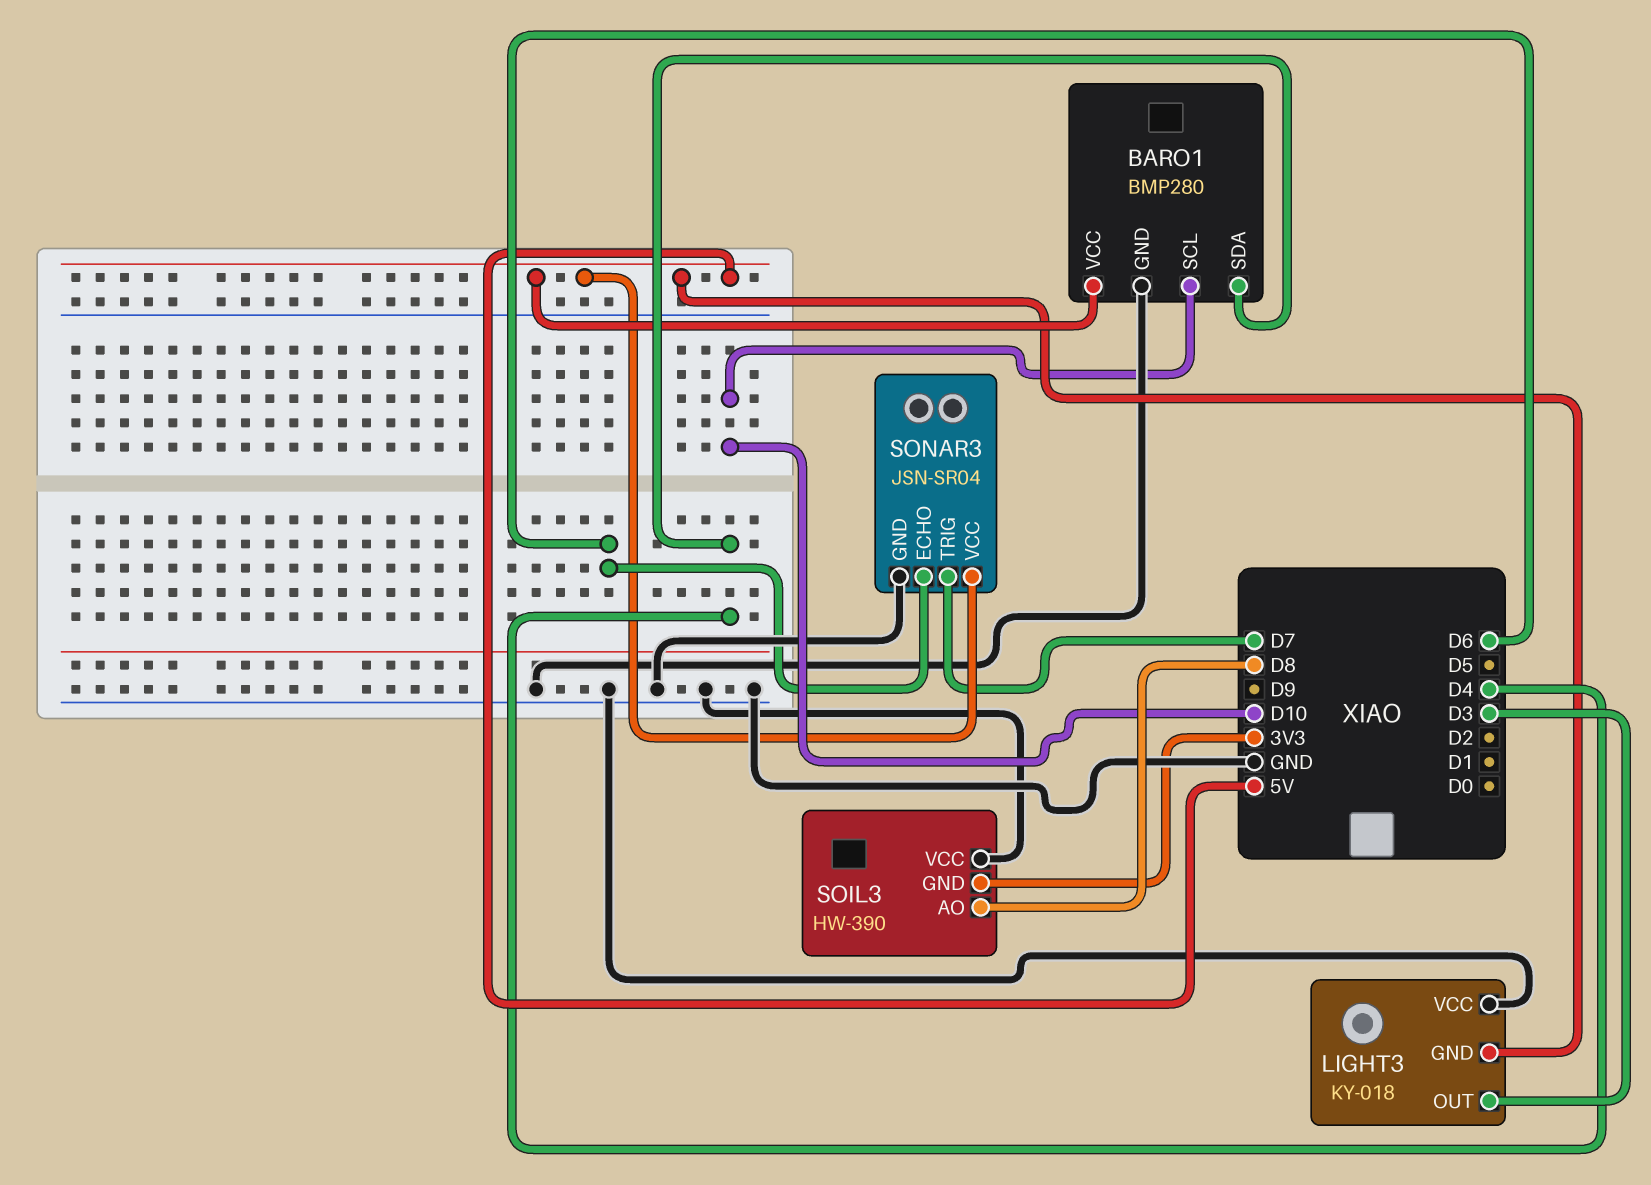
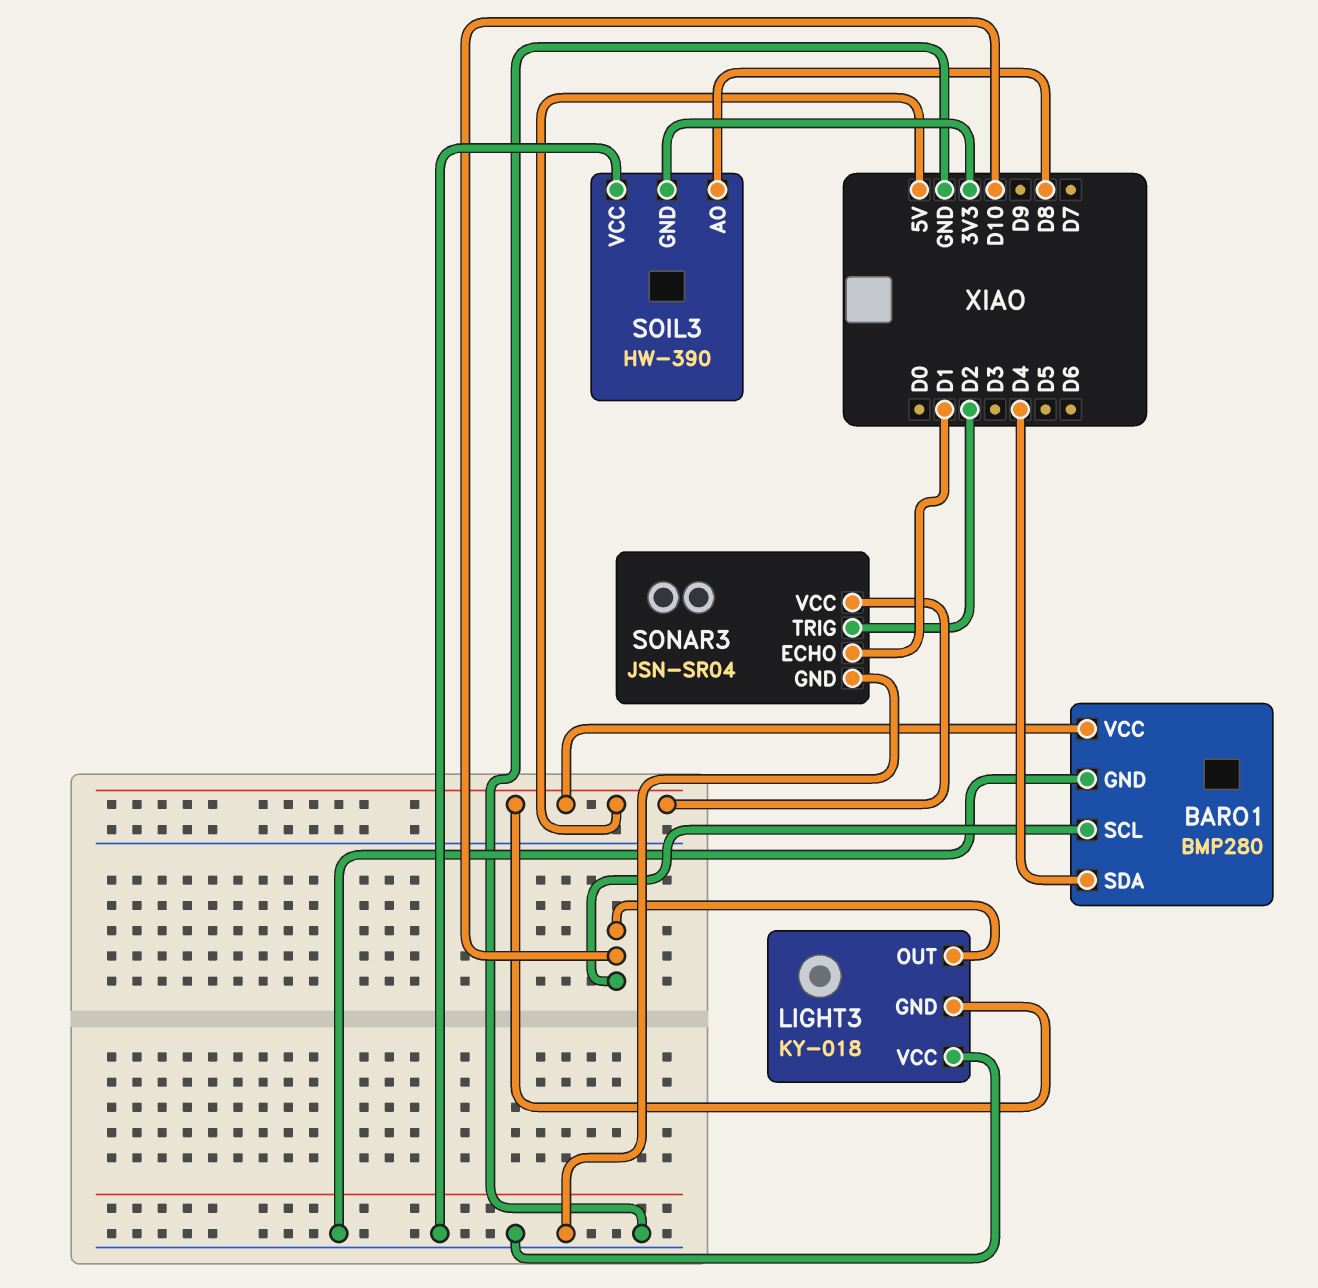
LIGHT3 pin OUT: D3 -> D10
SONAR3 pin ECHO: D6 -> D1
SONAR3 pin TRIG: D7 -> D2

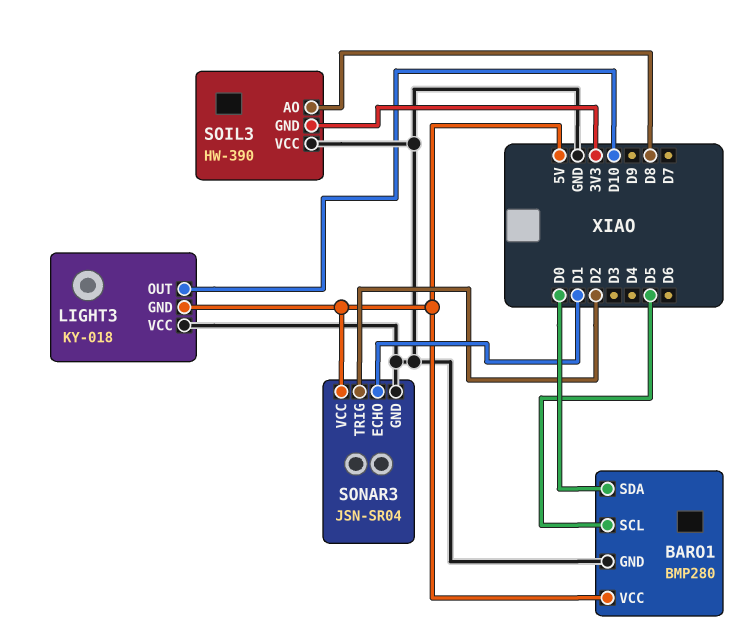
BARO1 pin SCL: D10 -> D5
BARO1 pin SDA: D4 -> D0

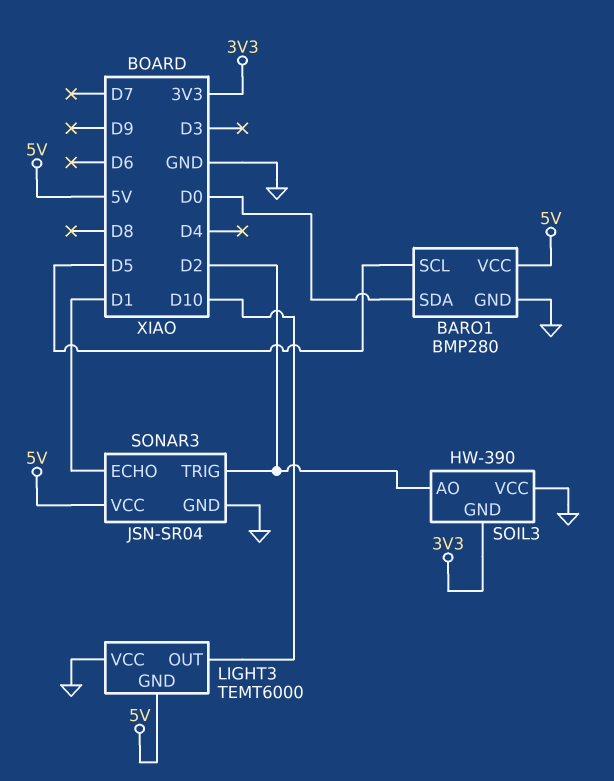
LIGHT3: KY-018 -> TEMT6000
SOIL3 pin AO: D8 -> D2

